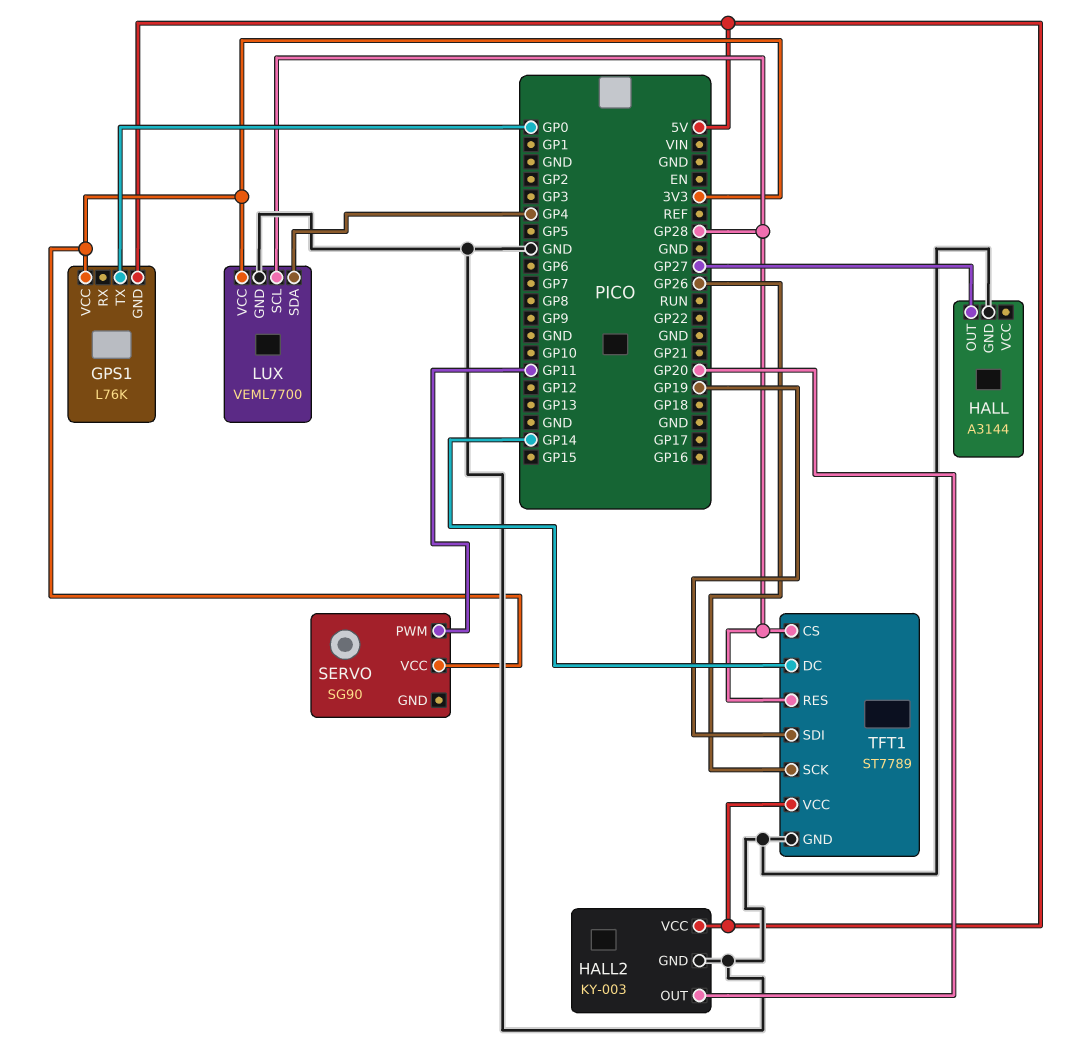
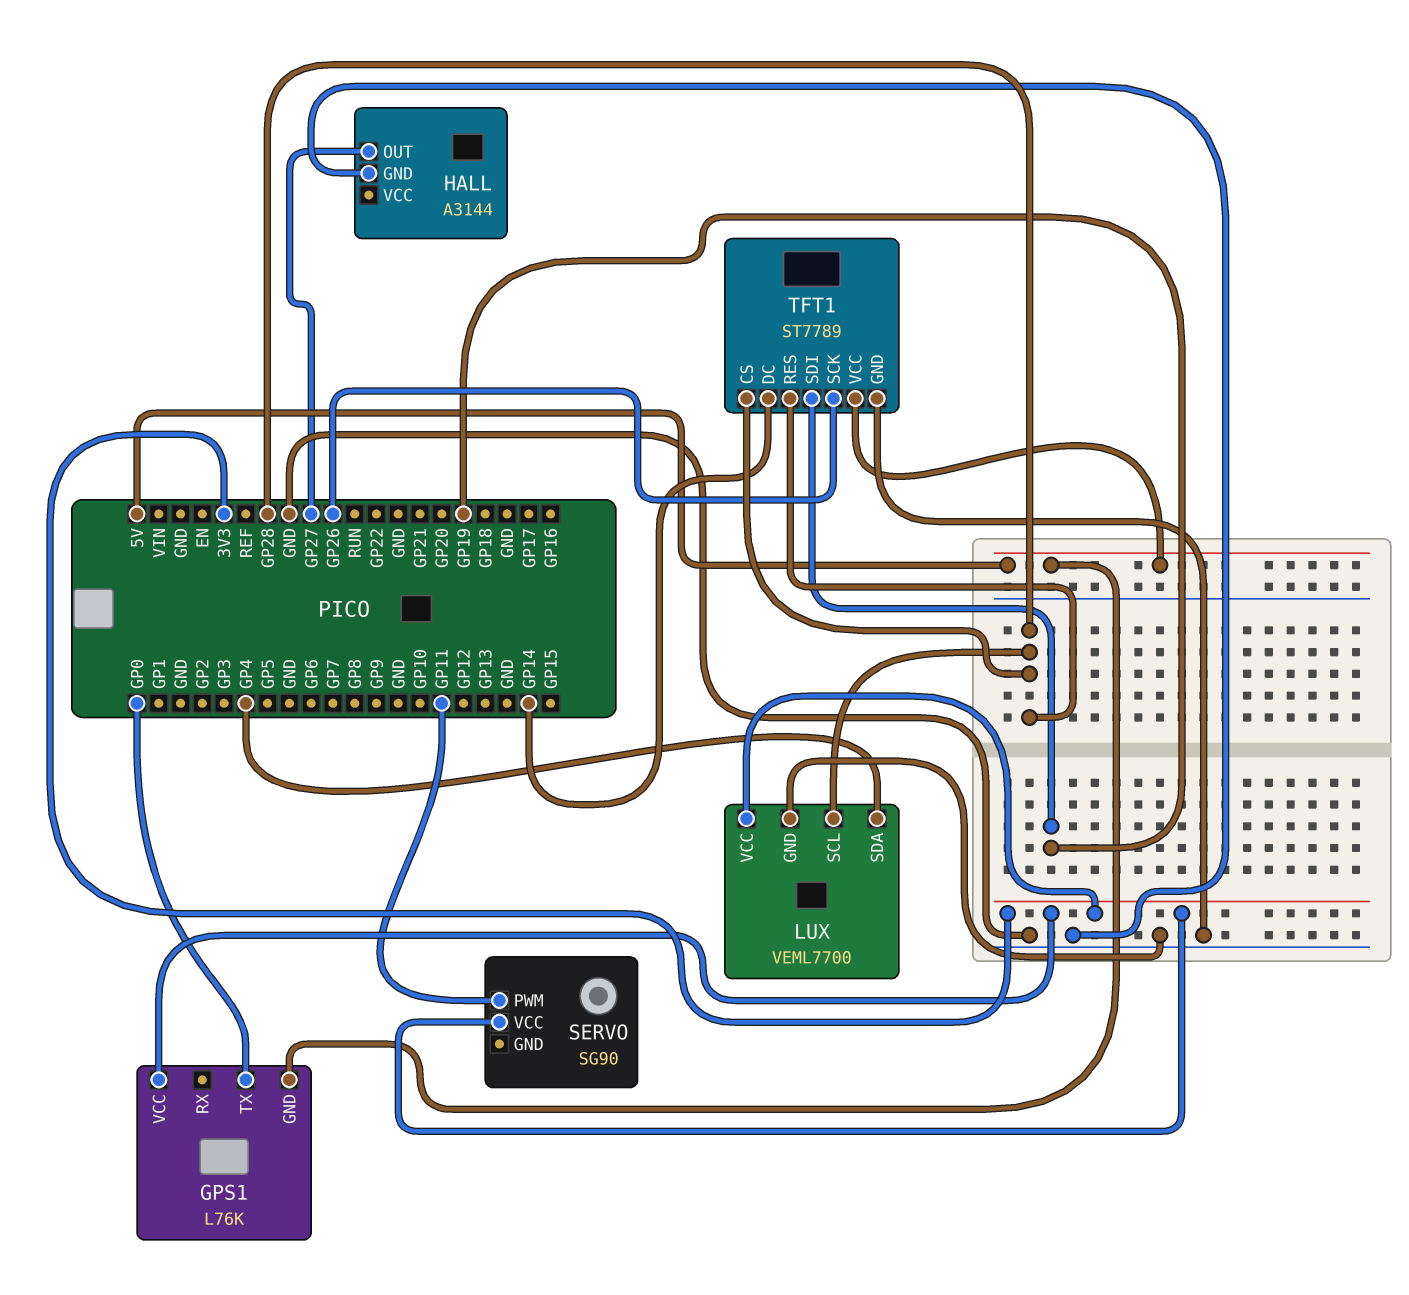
HALL2: KY-003 -> none
HALL2 pin GND: GND -> none
HALL2 pin OUT: GP20 -> none
HALL2 pin VCC: 5V -> none

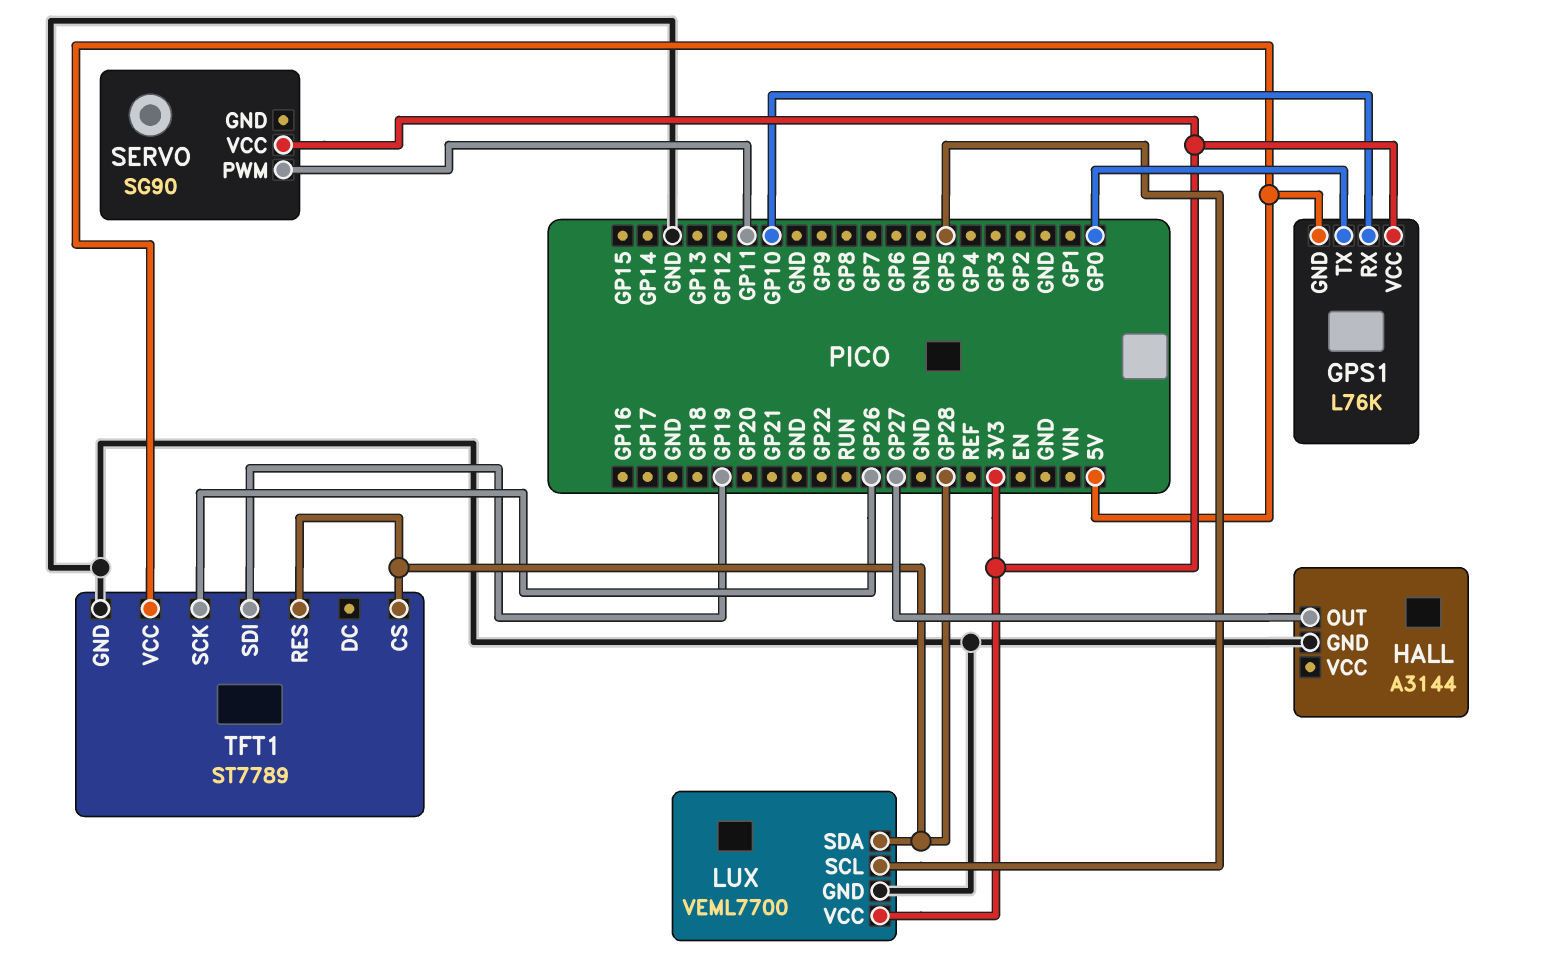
GPS1 pin RX: none -> GP10
LUX pin SCL: GP28 -> GP5
LUX pin SDA: GP4 -> GP28
TFT1 pin DC: GP14 -> none

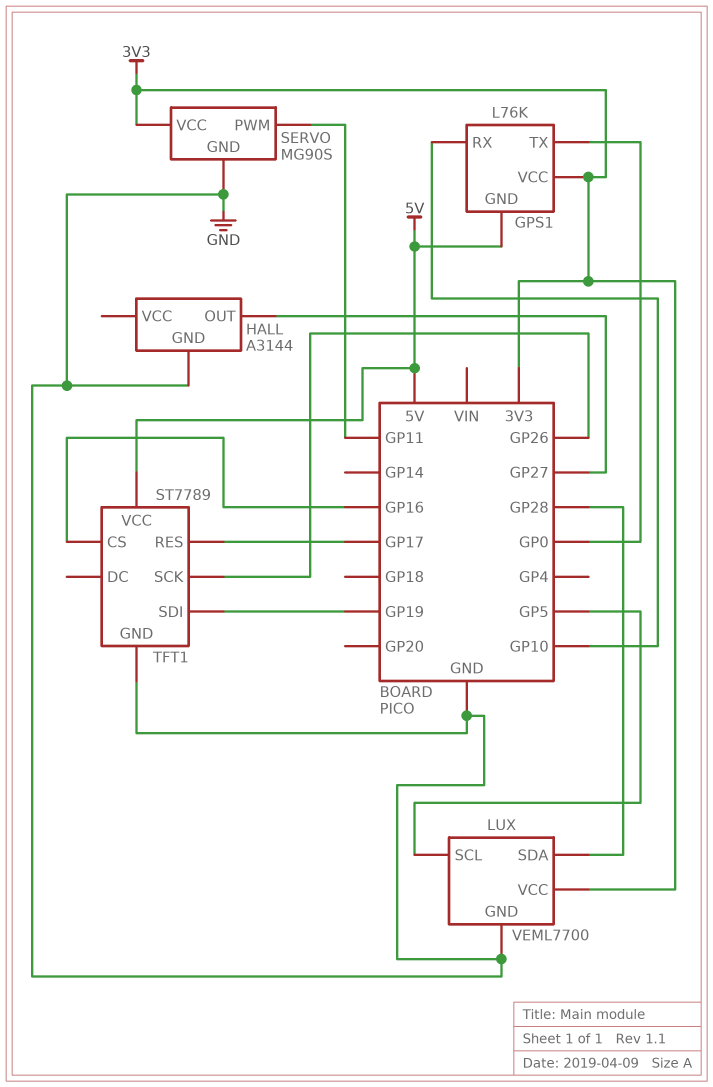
SERVO: SG90 -> MG90S
SERVO pin GND: none -> GND
TFT1 pin CS: GP28 -> GP16
TFT1 pin RES: GP28 -> GP17

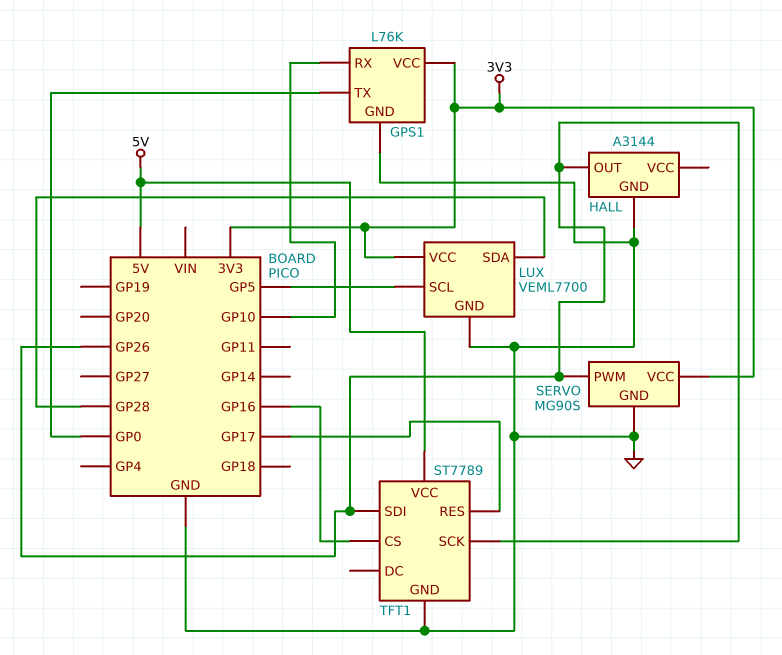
GPS1 pin GND: 5V -> GND
HALL pin OUT: GP27 -> GP26
SERVO pin PWM: GP11 -> GP26
TFT1 pin SDI: GP19 -> GP26

